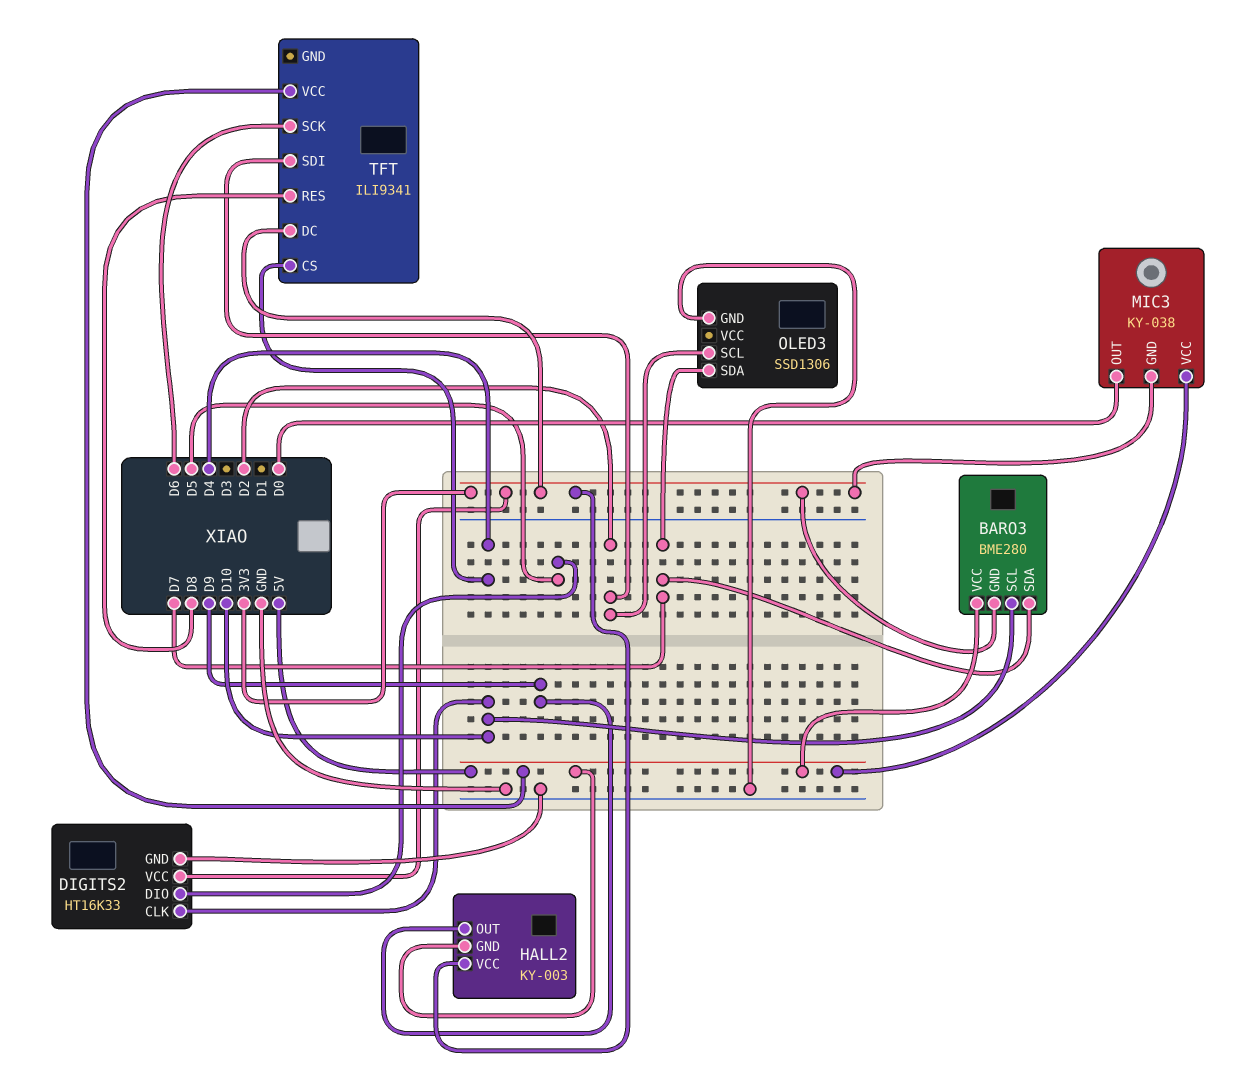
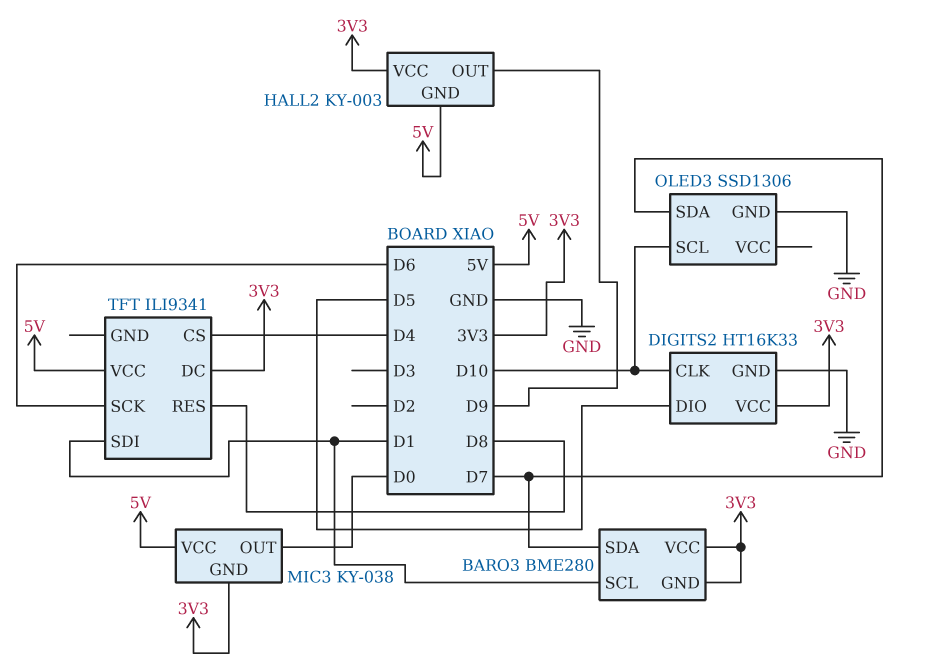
BARO3 pin SCL: D10 -> D1
BARO3 pin VCC: 5V -> 3V3
OLED3 pin SCL: D2 -> D10
TFT pin SDI: D2 -> D1

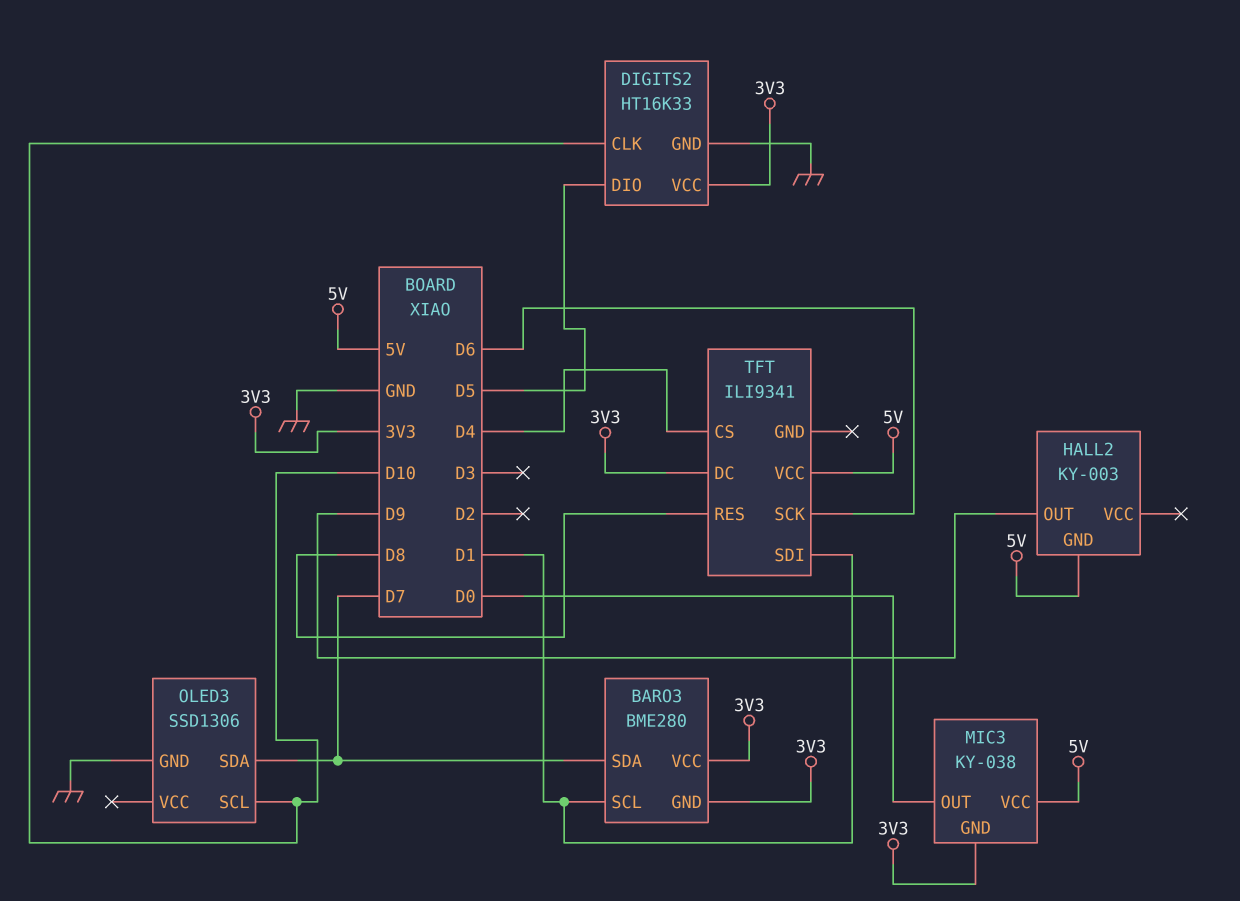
HALL2 pin VCC: 3V3 -> none

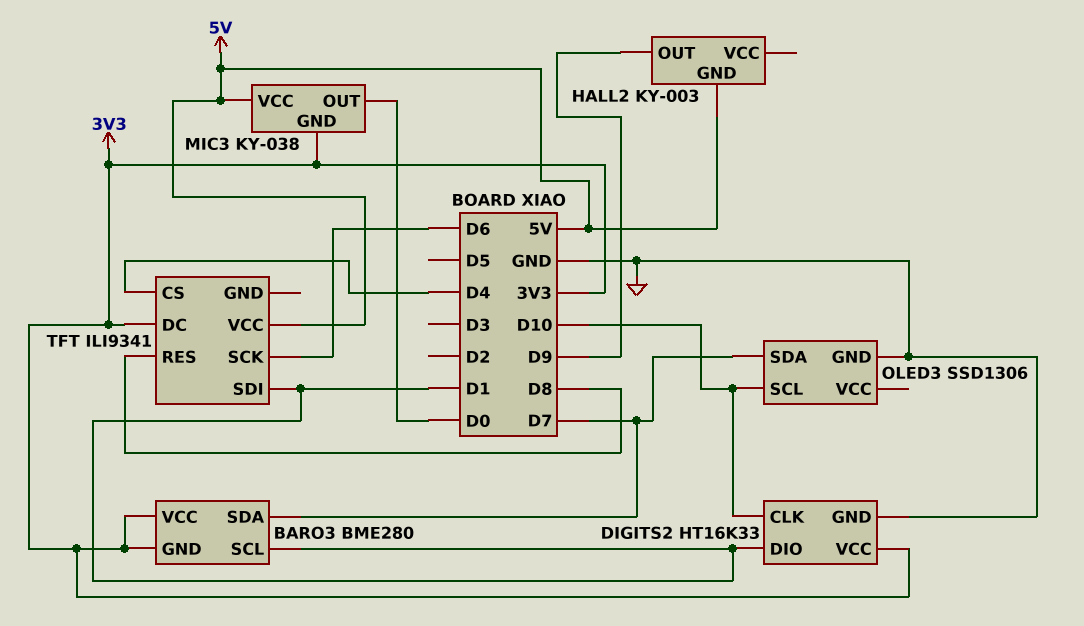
DIGITS2 pin DIO: D5 -> D1

